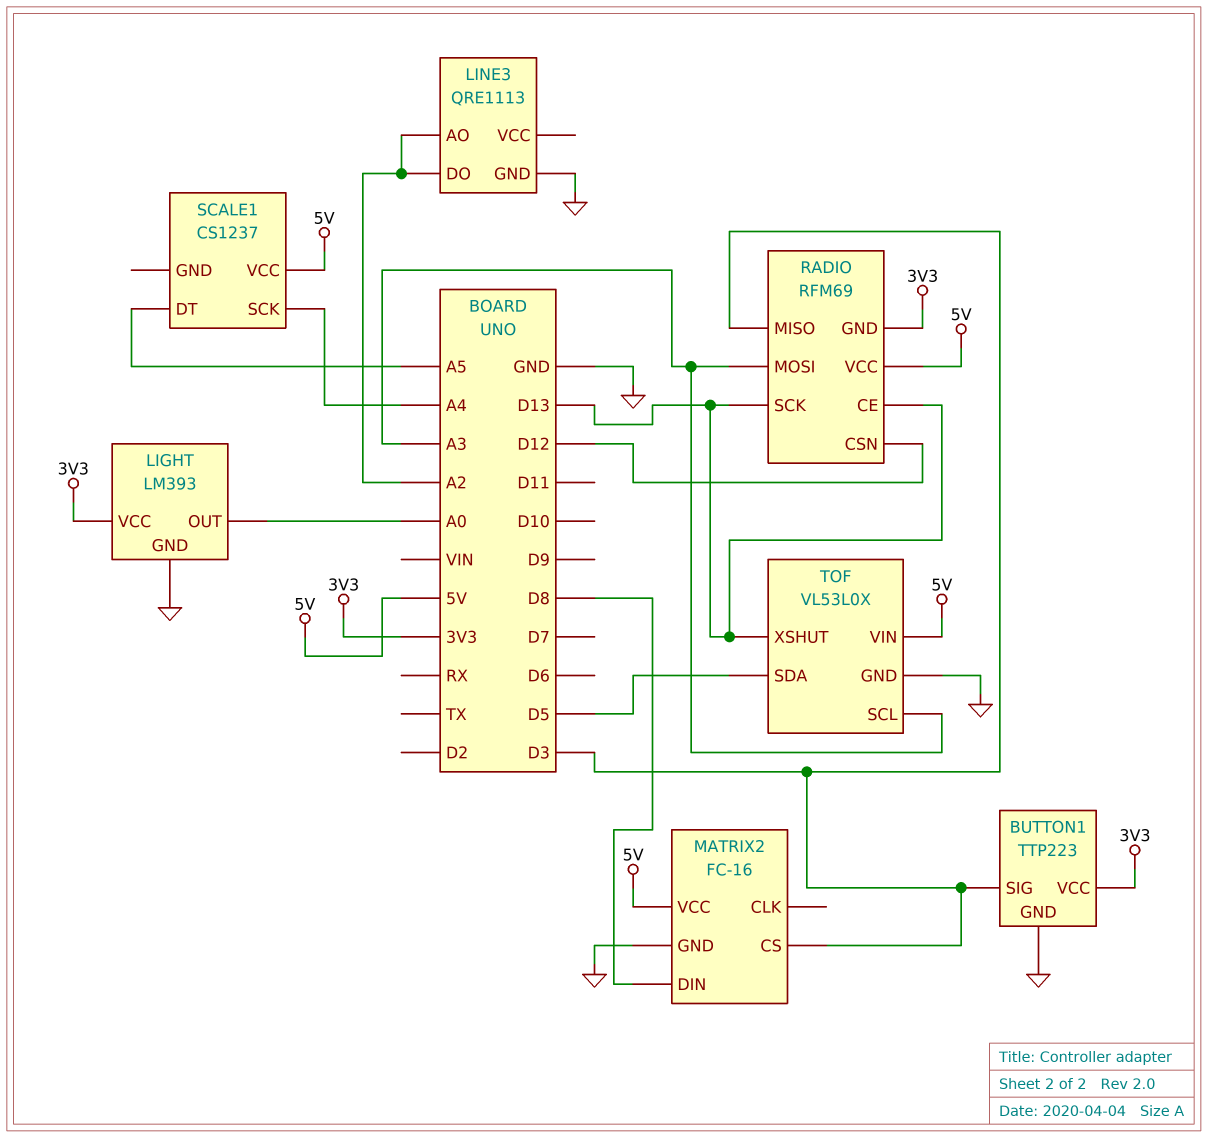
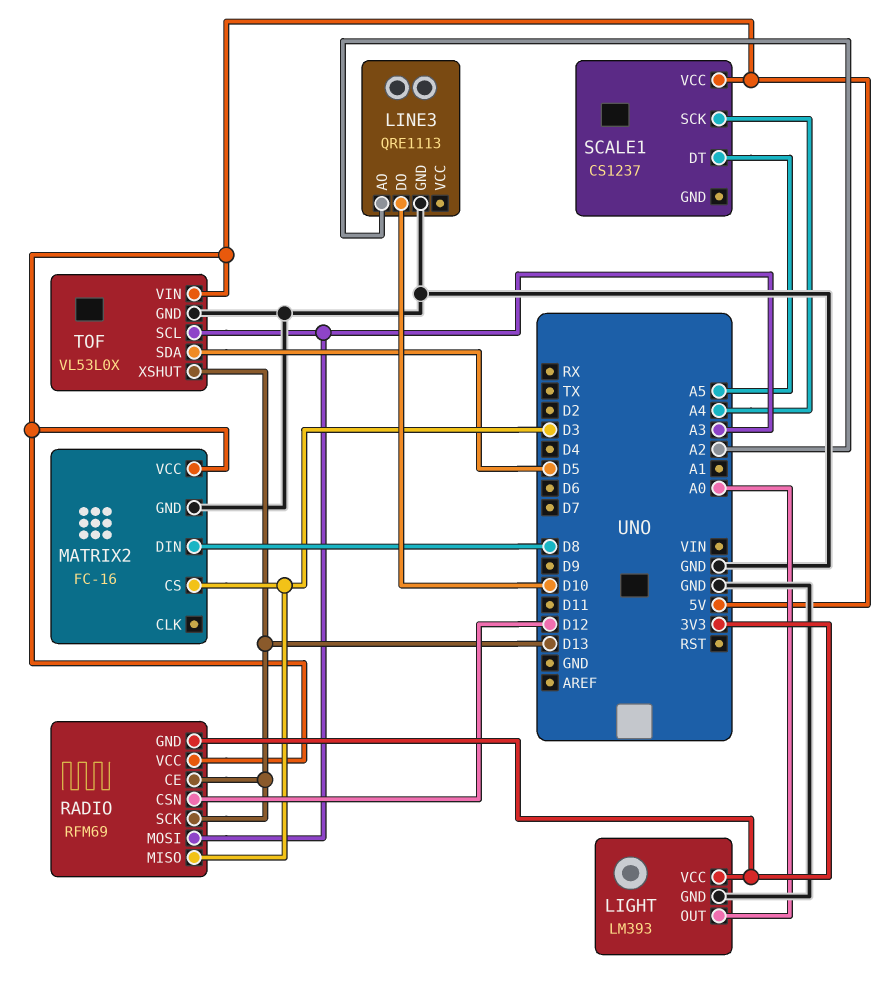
BUTTON1: TTP223 -> none
BUTTON1 pin GND: GND -> none
BUTTON1 pin SIG: D3 -> none
BUTTON1 pin VCC: 3V3 -> none
LINE3 pin DO: A2 -> D10

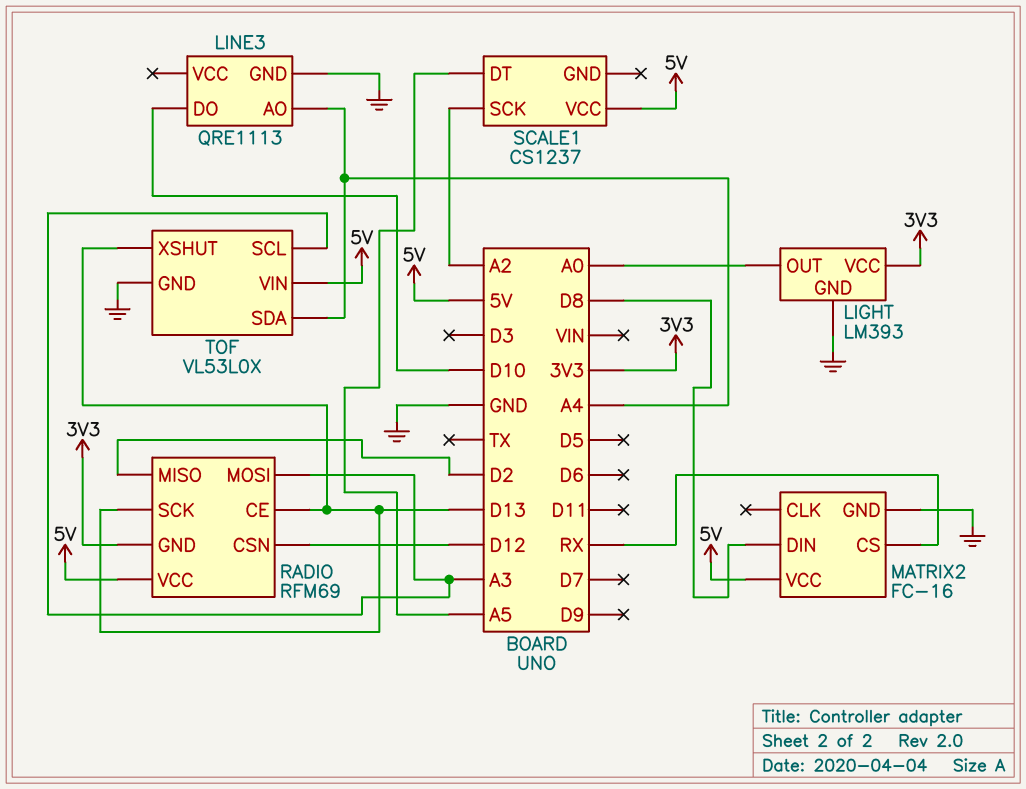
LINE3 pin AO: A2 -> A4
MATRIX2 pin CS: D3 -> RX
RADIO pin MISO: D3 -> D2
SCALE1 pin SCK: A4 -> A2
TOF pin SDA: D5 -> A4

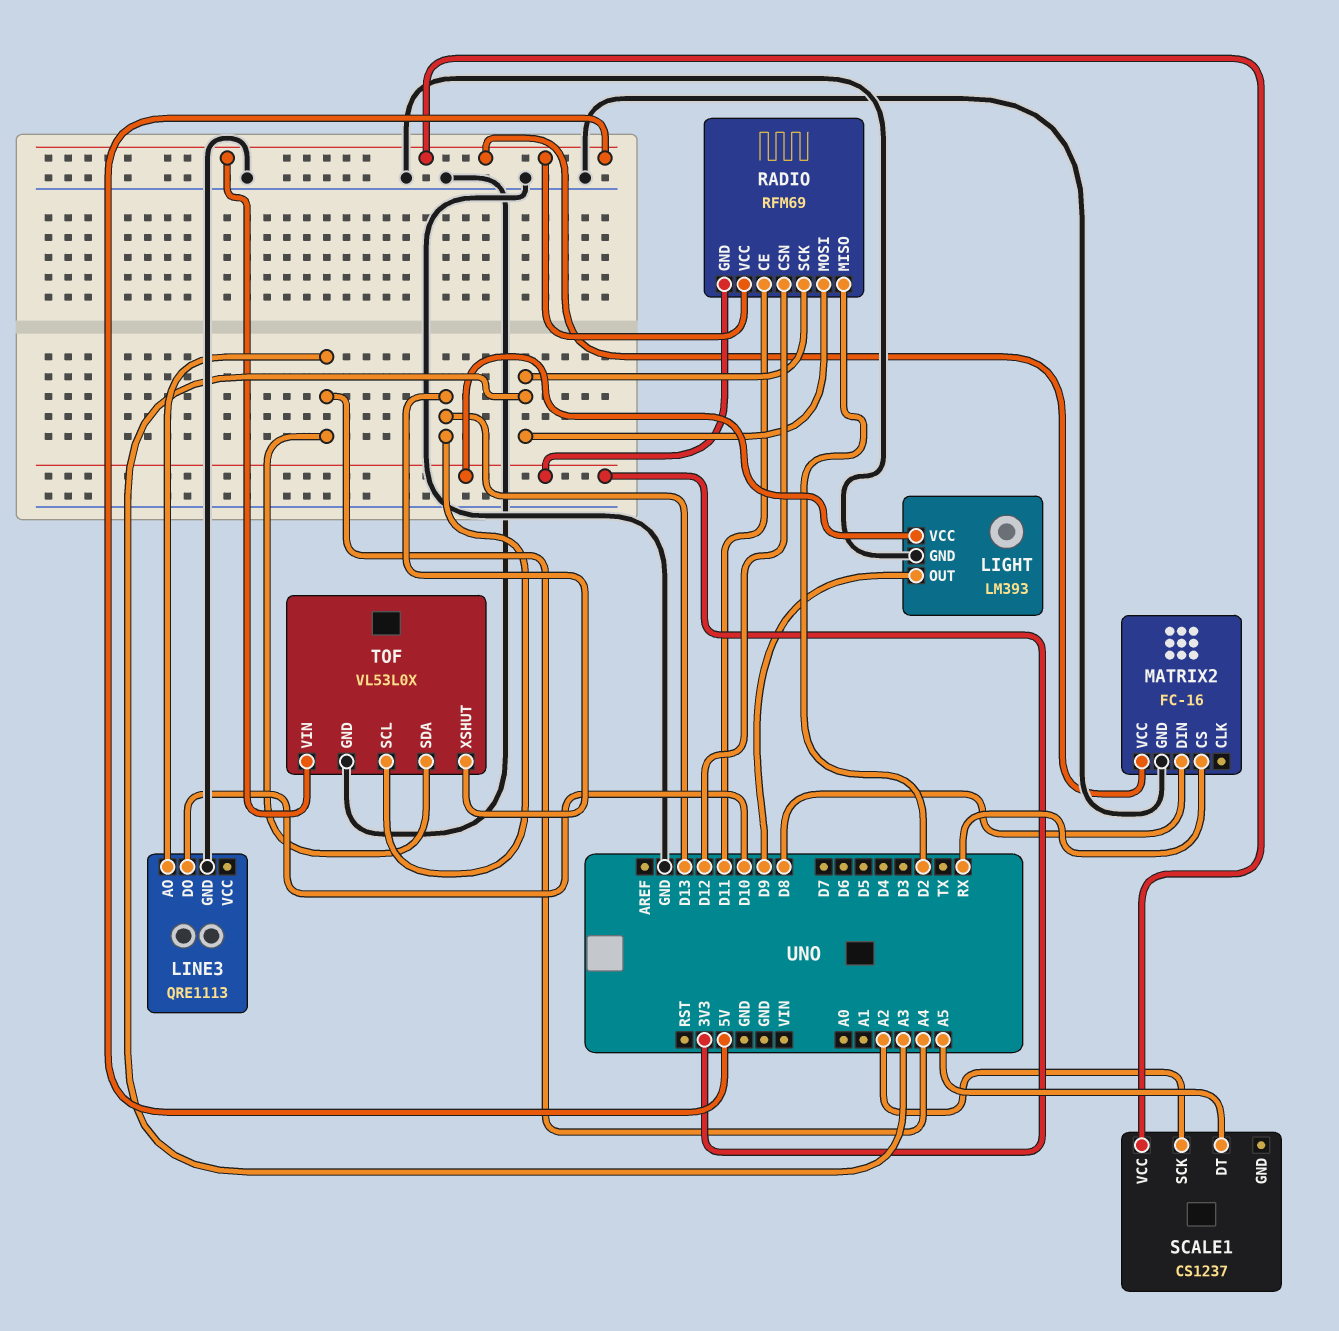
LIGHT pin OUT: A0 -> D9
RADIO pin CE: D13 -> D11
RADIO pin SCK: D13 -> A3
TOF pin SCL: A3 -> D13

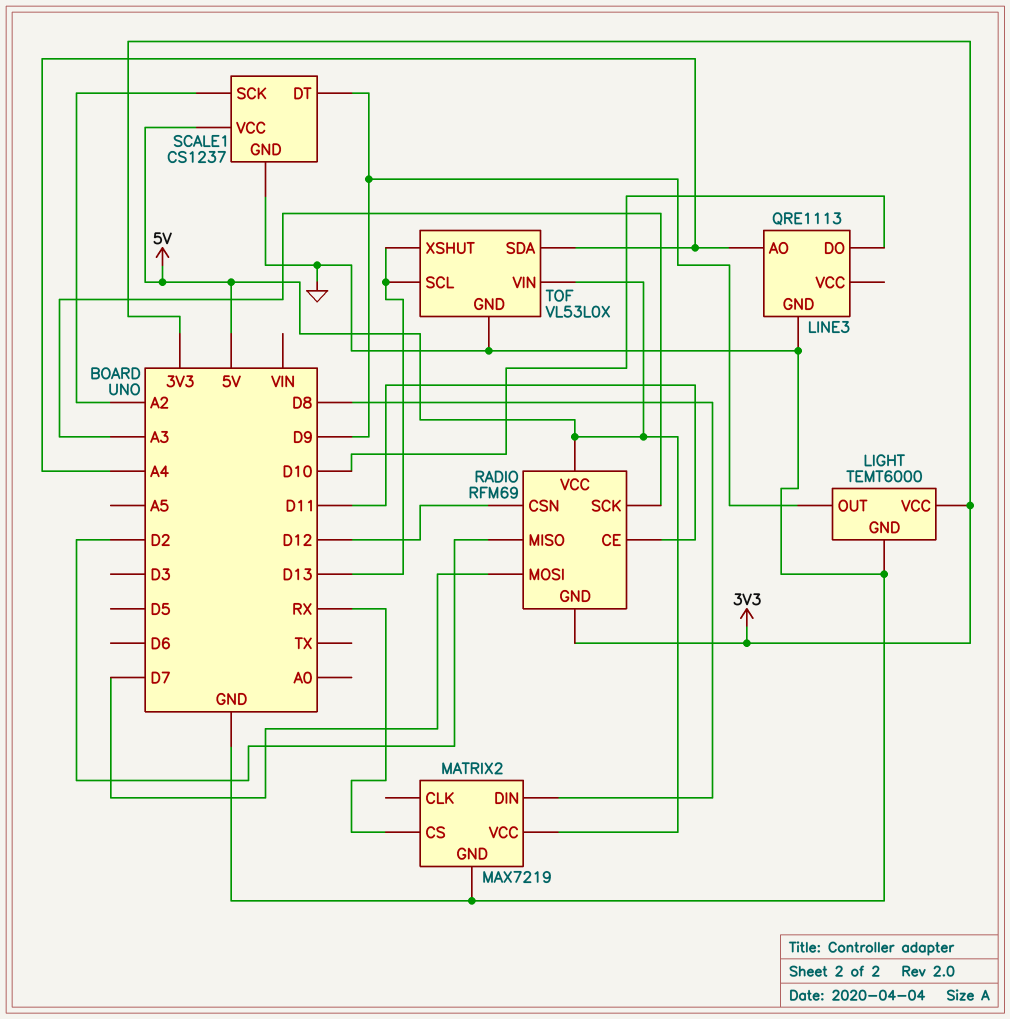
LIGHT: LM393 -> TEMT6000
MATRIX2: FC-16 -> MAX7219
RADIO pin MOSI: A3 -> D7
SCALE1 pin DT: A5 -> D9
SCALE1 pin GND: none -> GND

